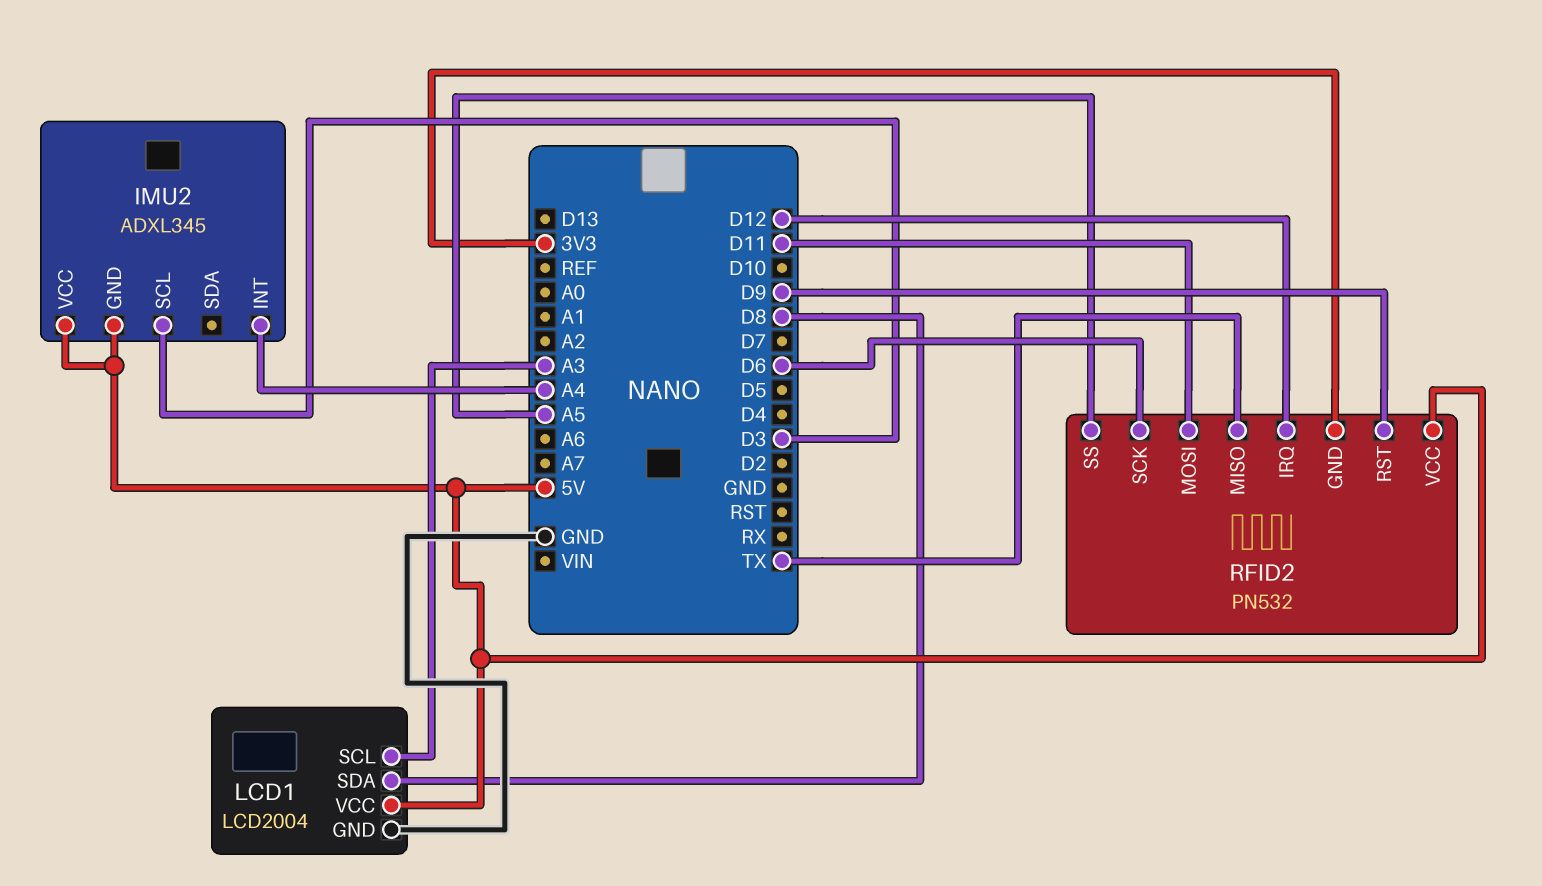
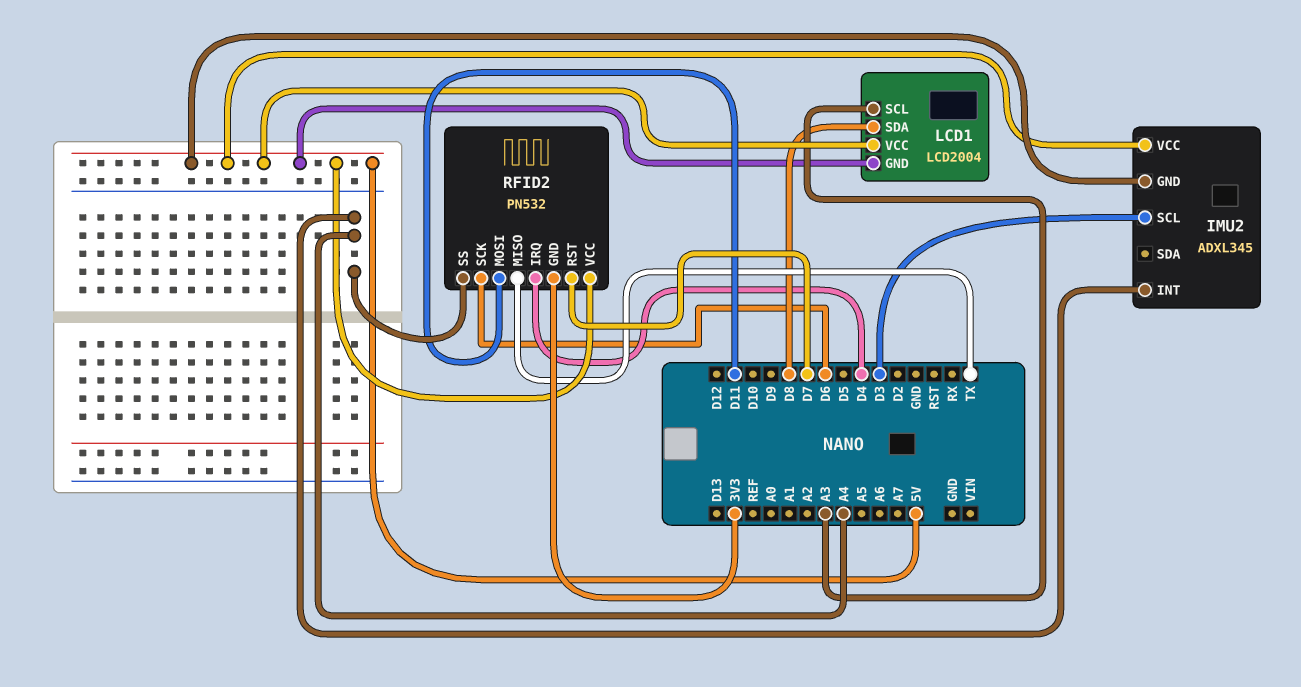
LCD1 pin GND: GND -> 5V
RFID2 pin IRQ: D12 -> D4
RFID2 pin RST: D9 -> D7
RFID2 pin SS: A5 -> A4

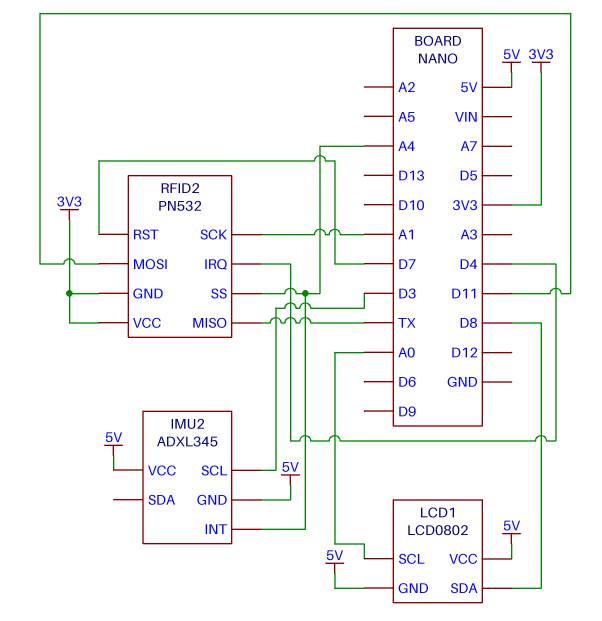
LCD1: LCD2004 -> LCD0802
LCD1 pin SCL: A3 -> A0
RFID2 pin SCK: D6 -> A1
RFID2 pin VCC: 5V -> 3V3

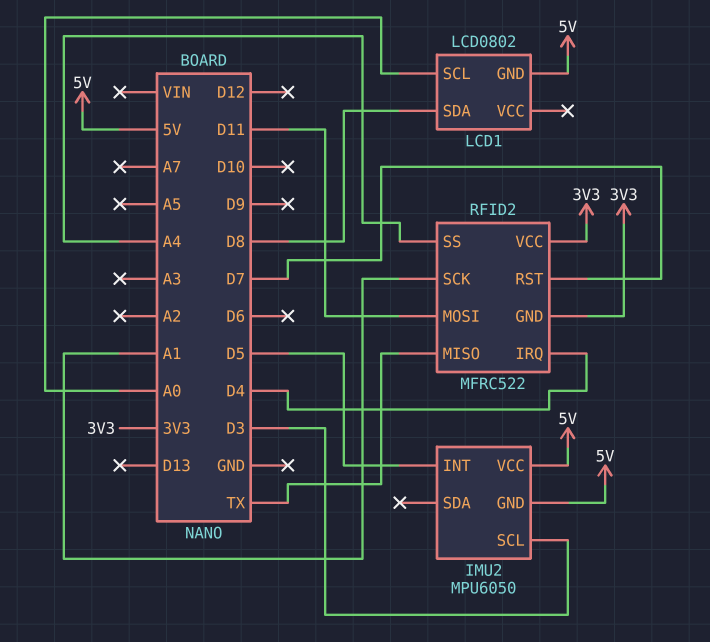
IMU2: ADXL345 -> MPU6050
IMU2 pin INT: A4 -> D5
LCD1 pin VCC: 5V -> none
RFID2: PN532 -> MFRC522

